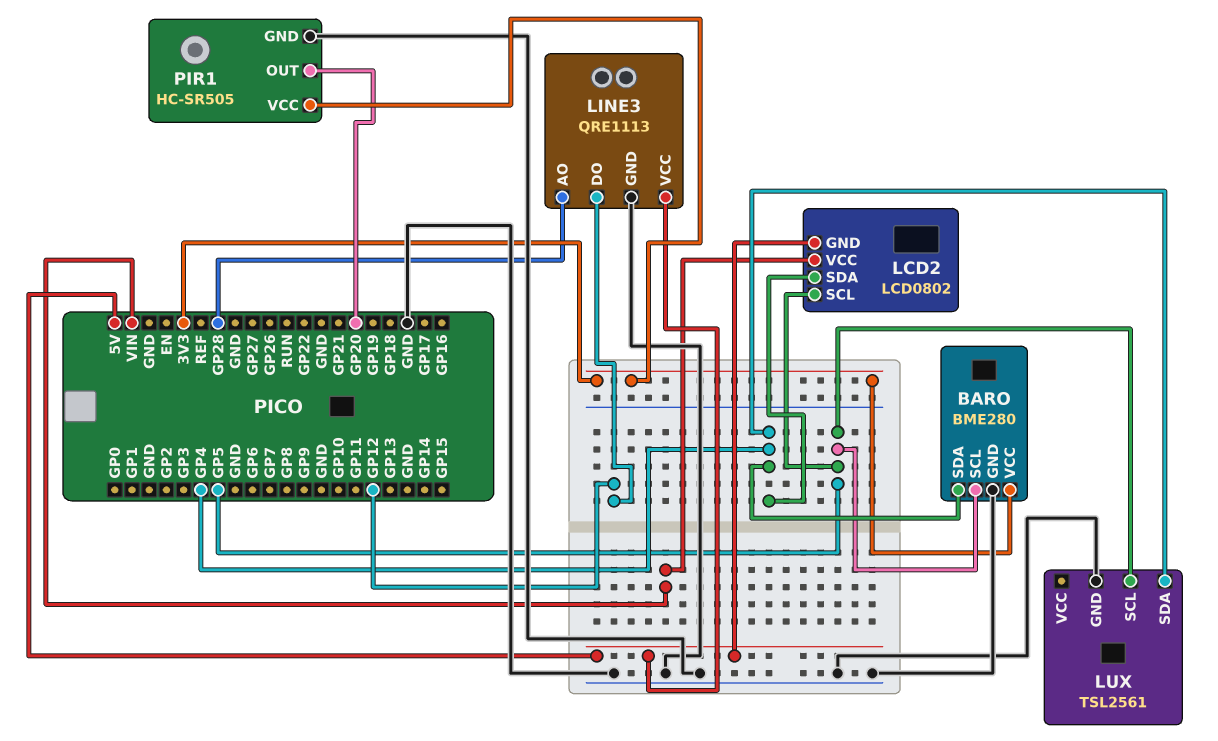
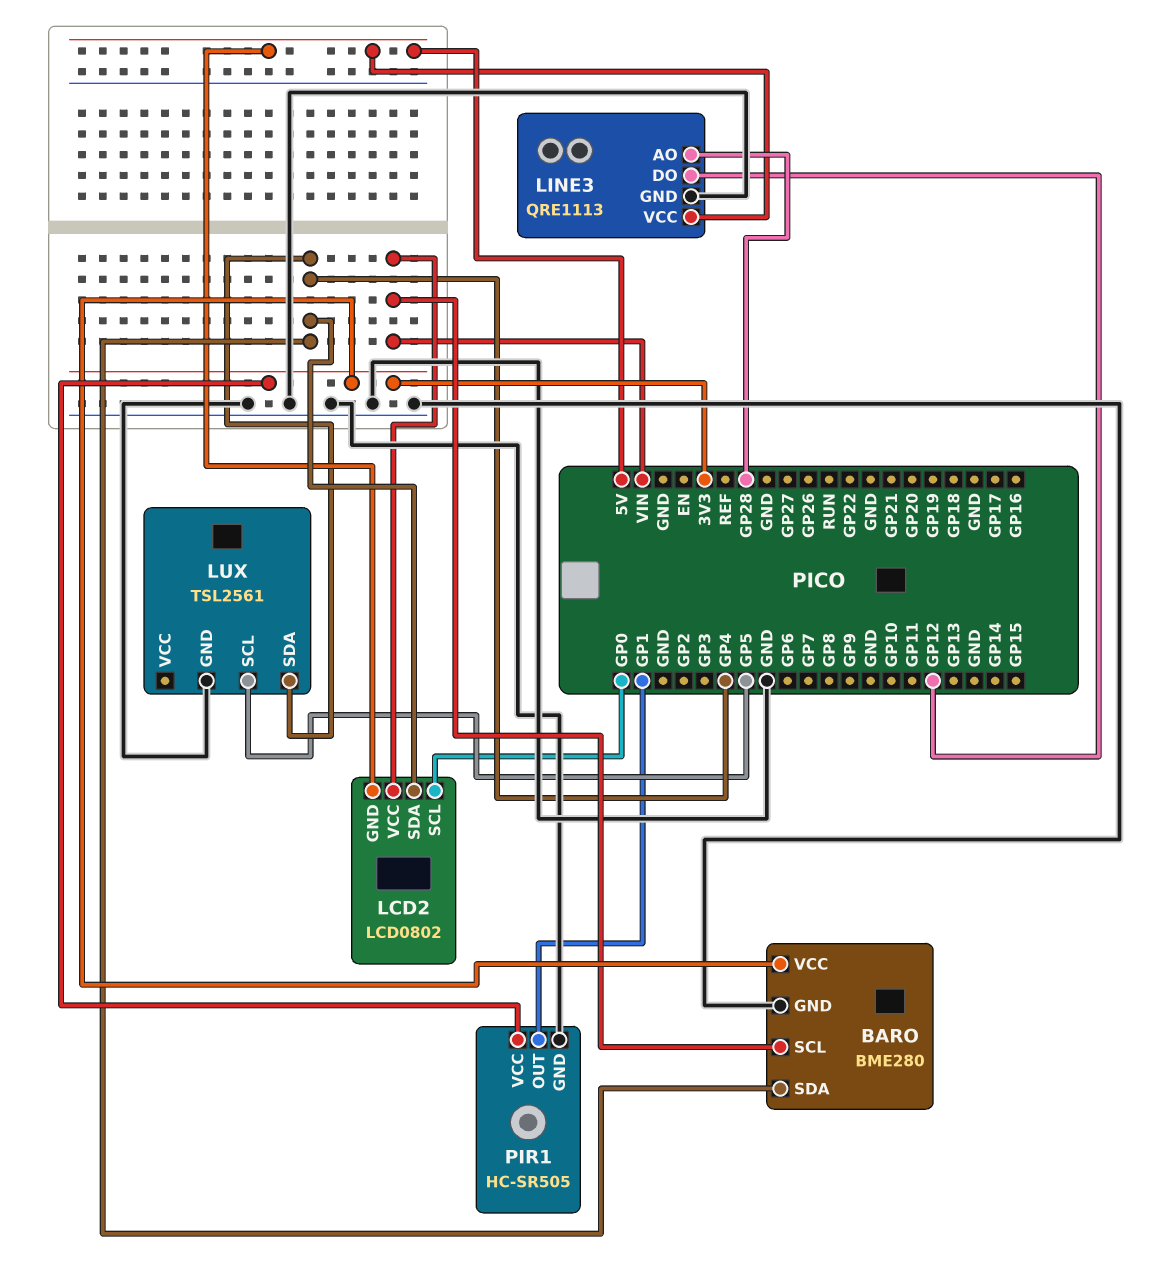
BARO pin SCL: GP5 -> VIN
LCD2 pin SCL: GP5 -> GP0
PIR1 pin OUT: GP20 -> GP1

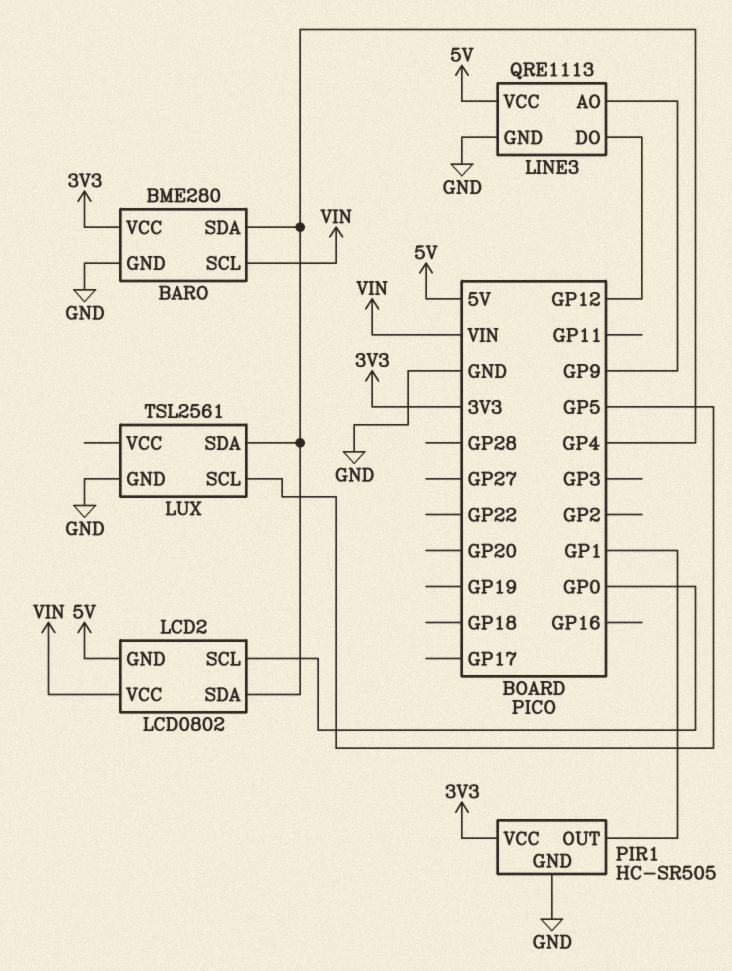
LINE3 pin AO: GP28 -> GP9

